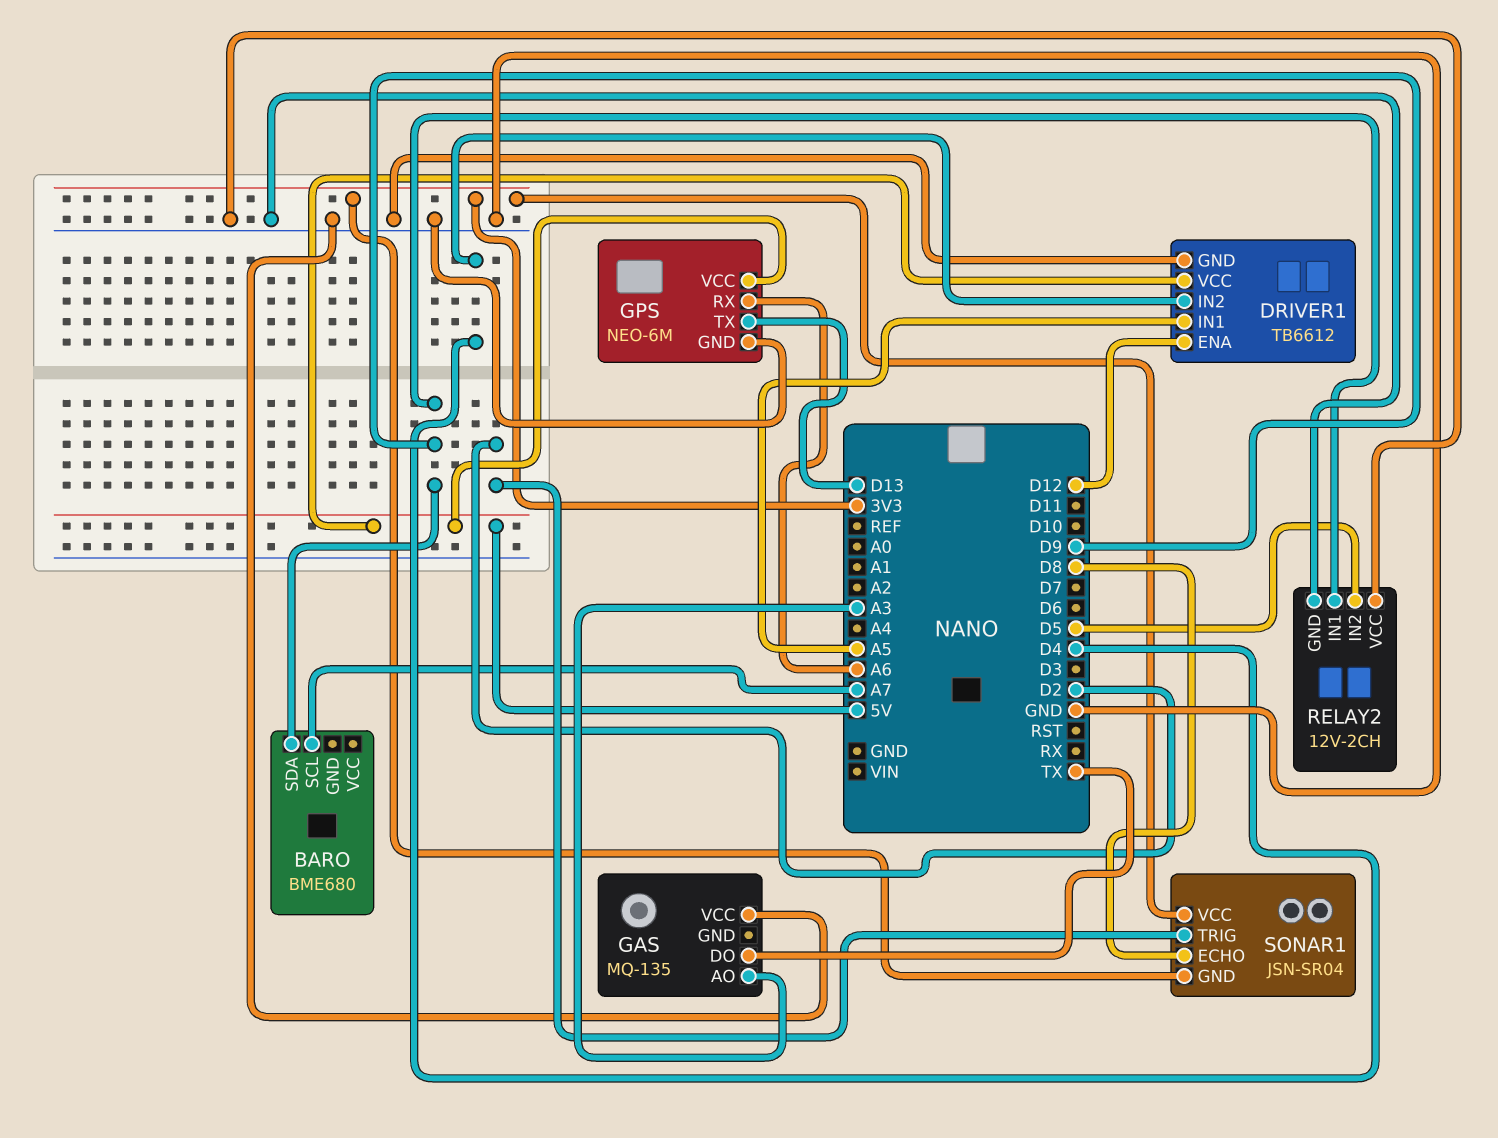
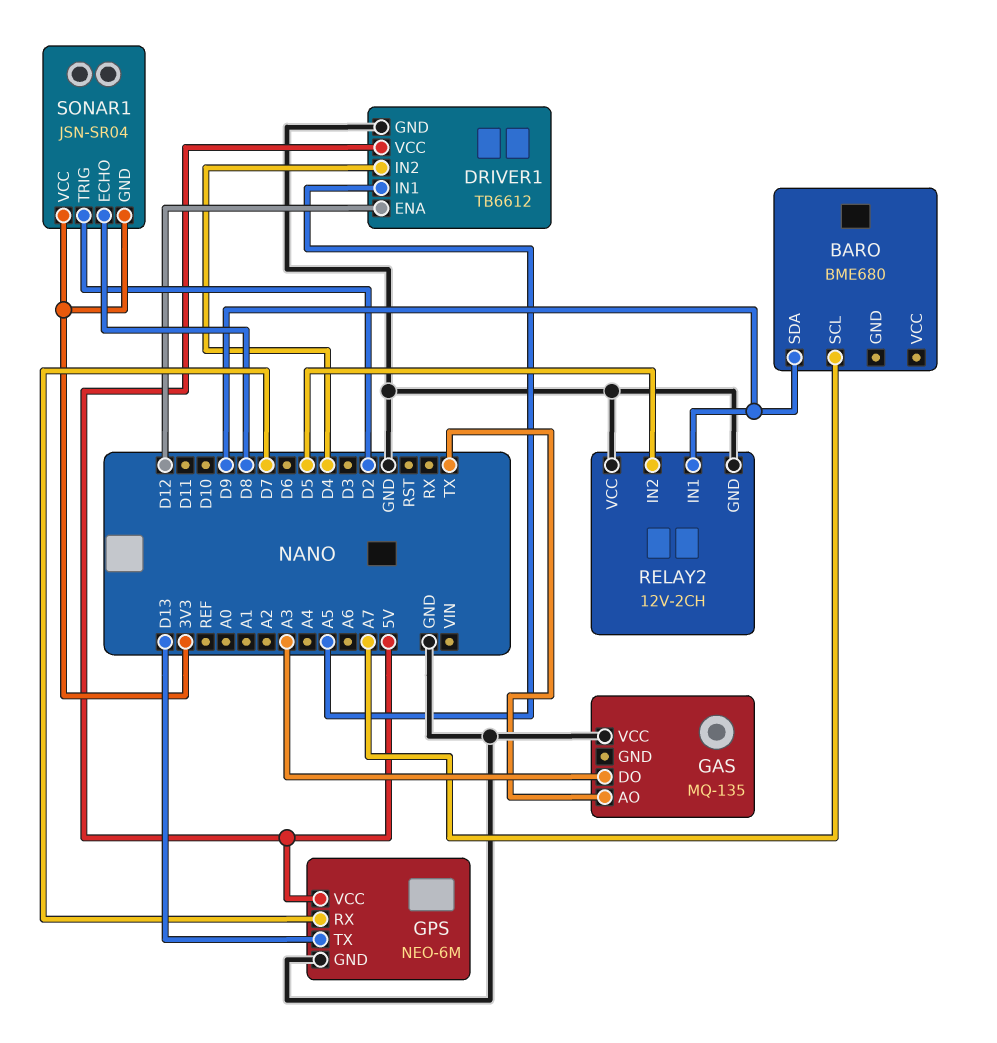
GAS pin AO: A3 -> TX
GAS pin DO: TX -> A3
GPS pin RX: A6 -> D7

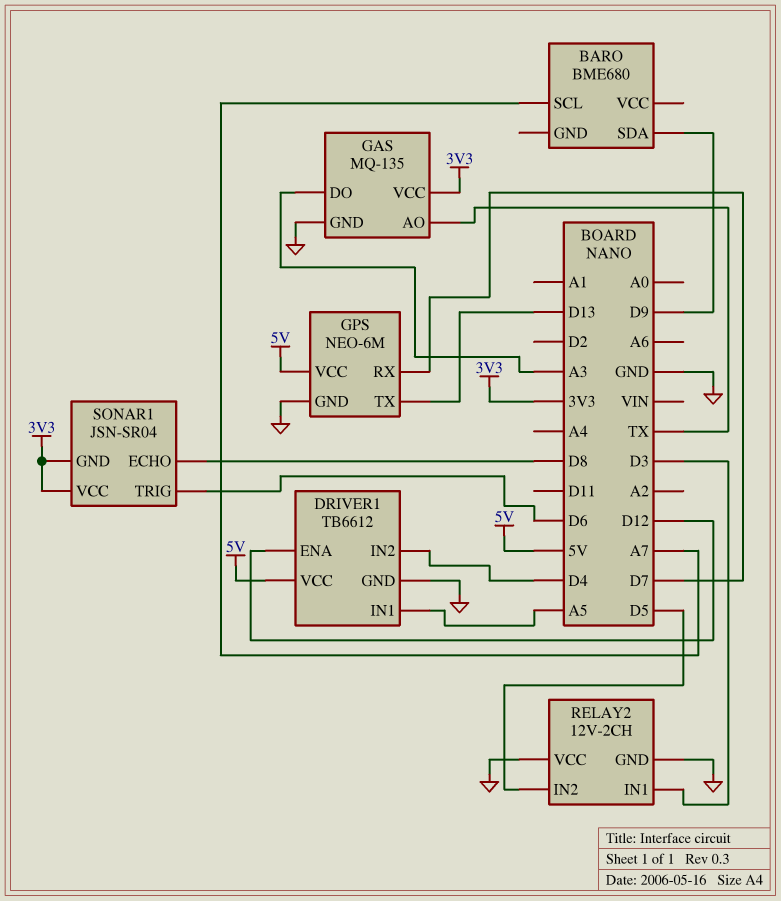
GAS pin GND: none -> GND
GAS pin VCC: GND -> 3V3
RELAY2 pin IN1: D9 -> D3
SONAR1 pin TRIG: D2 -> D6

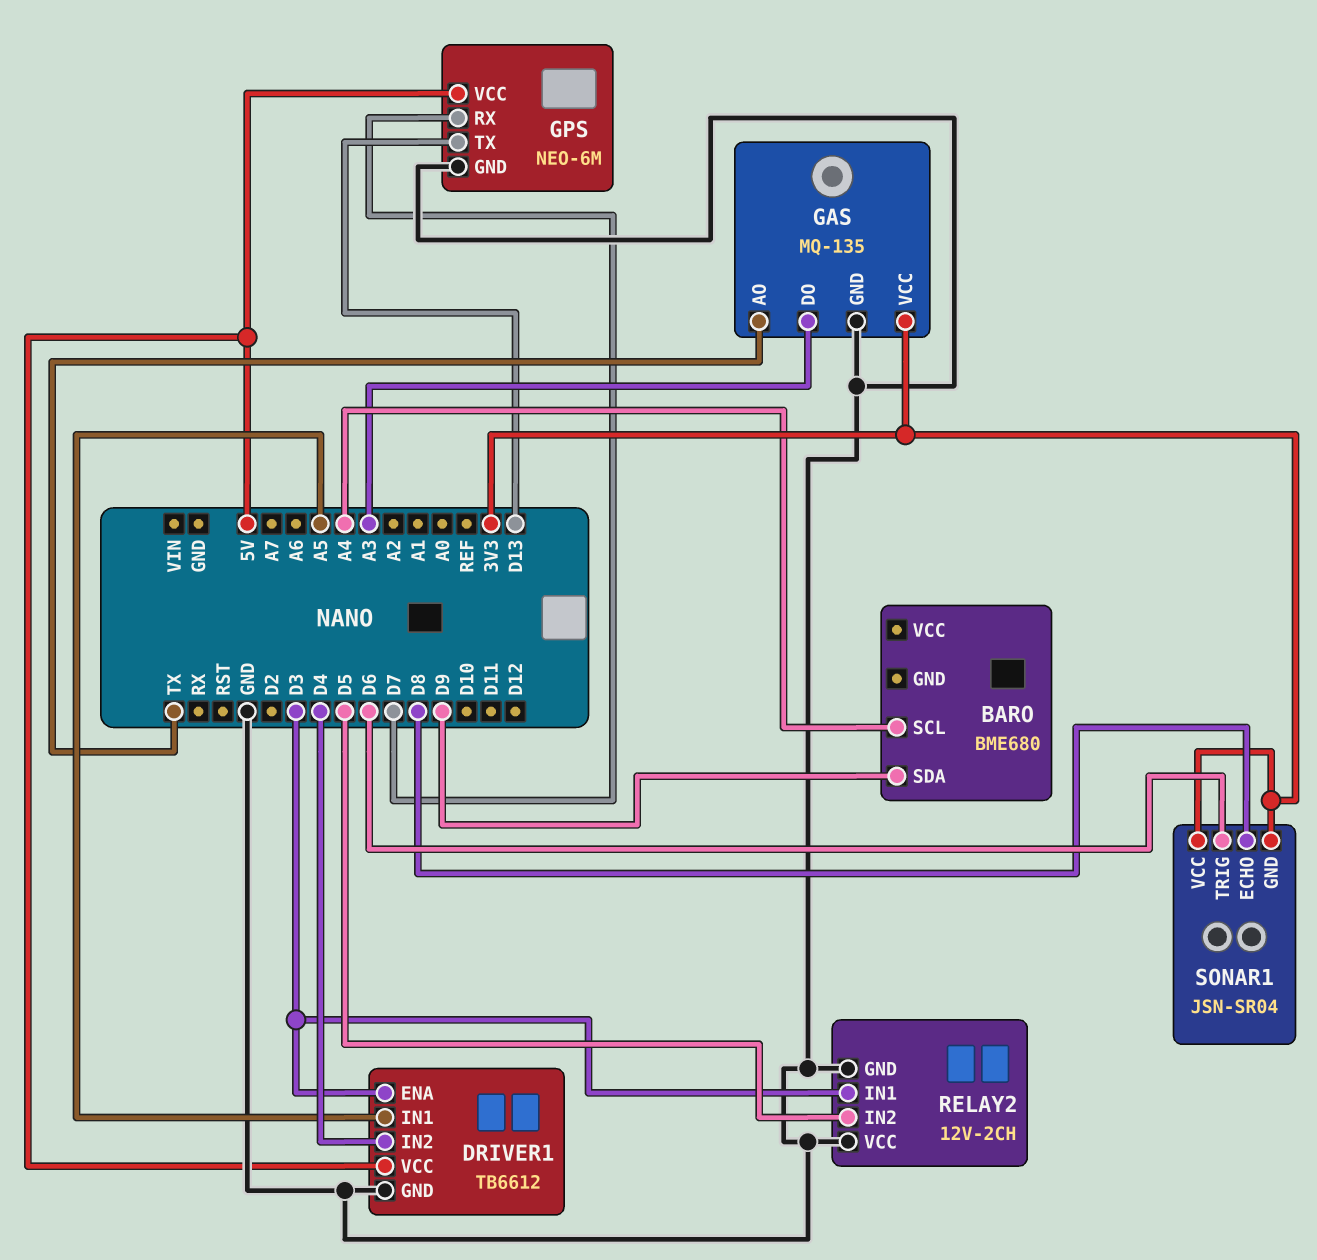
BARO pin SCL: A7 -> A4
DRIVER1 pin ENA: D12 -> D3

